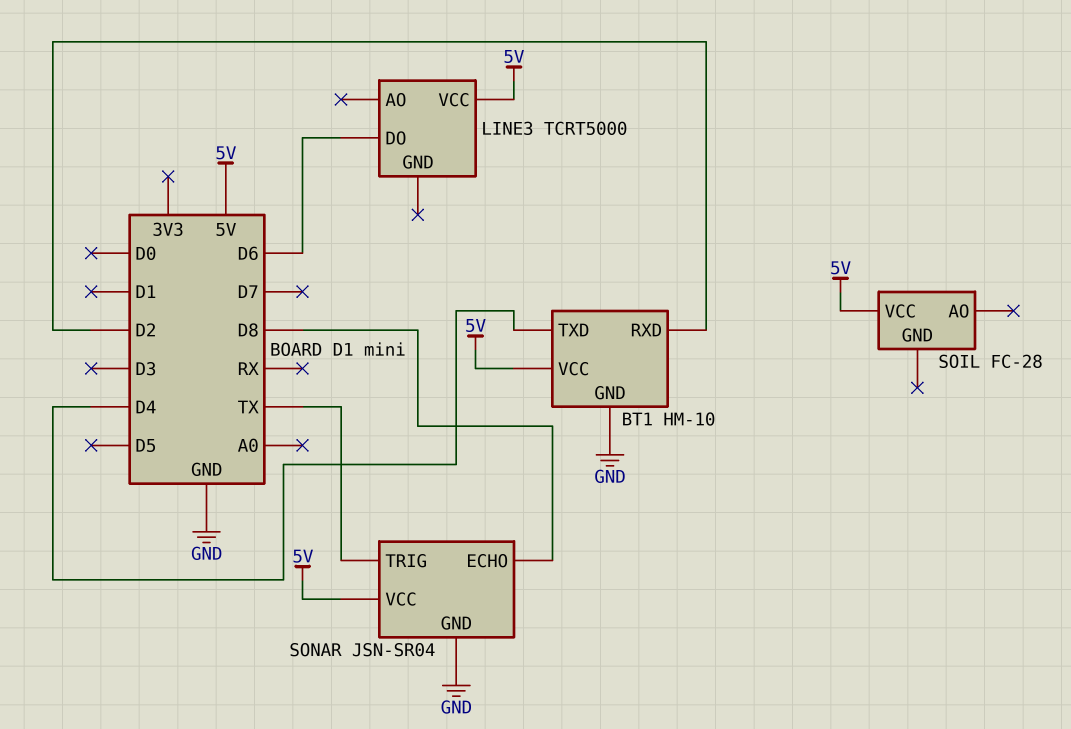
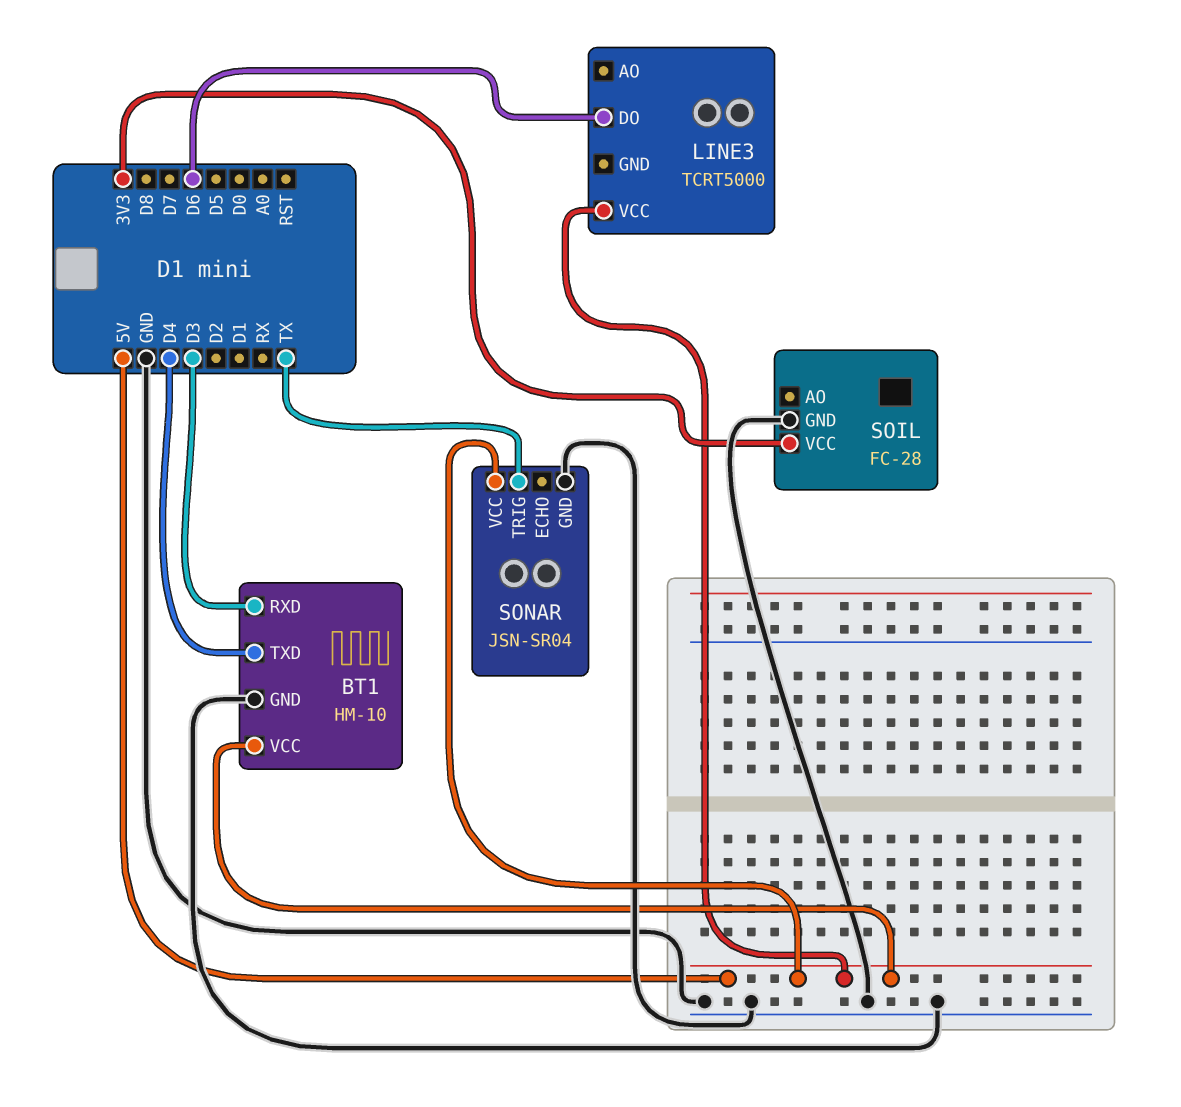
BT1 pin RXD: D2 -> D3
SOIL pin GND: none -> GND
SOIL pin VCC: 5V -> 3V3
SONAR pin ECHO: D8 -> none

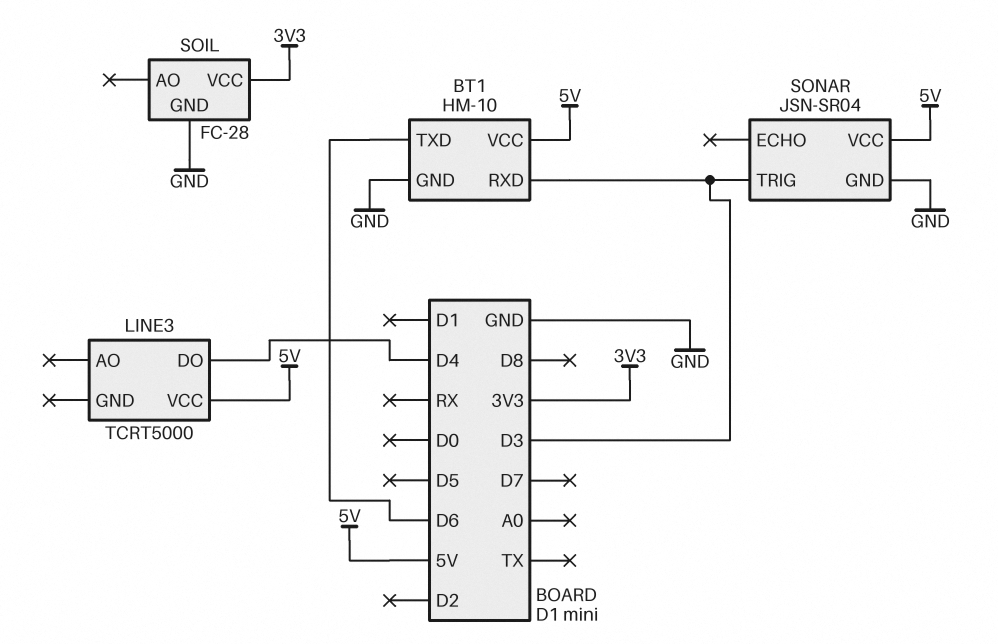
BT1 pin TXD: D4 -> D6
LINE3 pin DO: D6 -> D4
SONAR pin TRIG: TX -> D3

